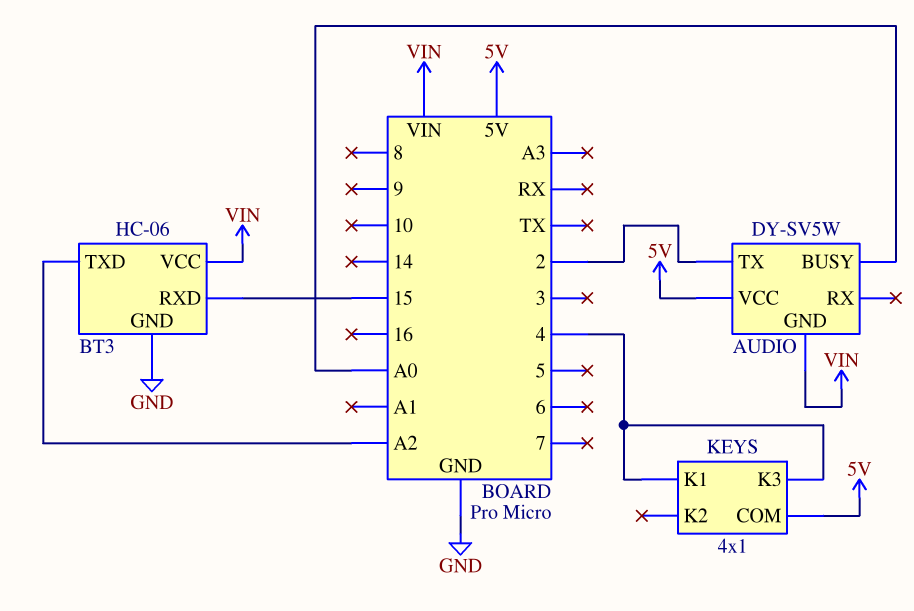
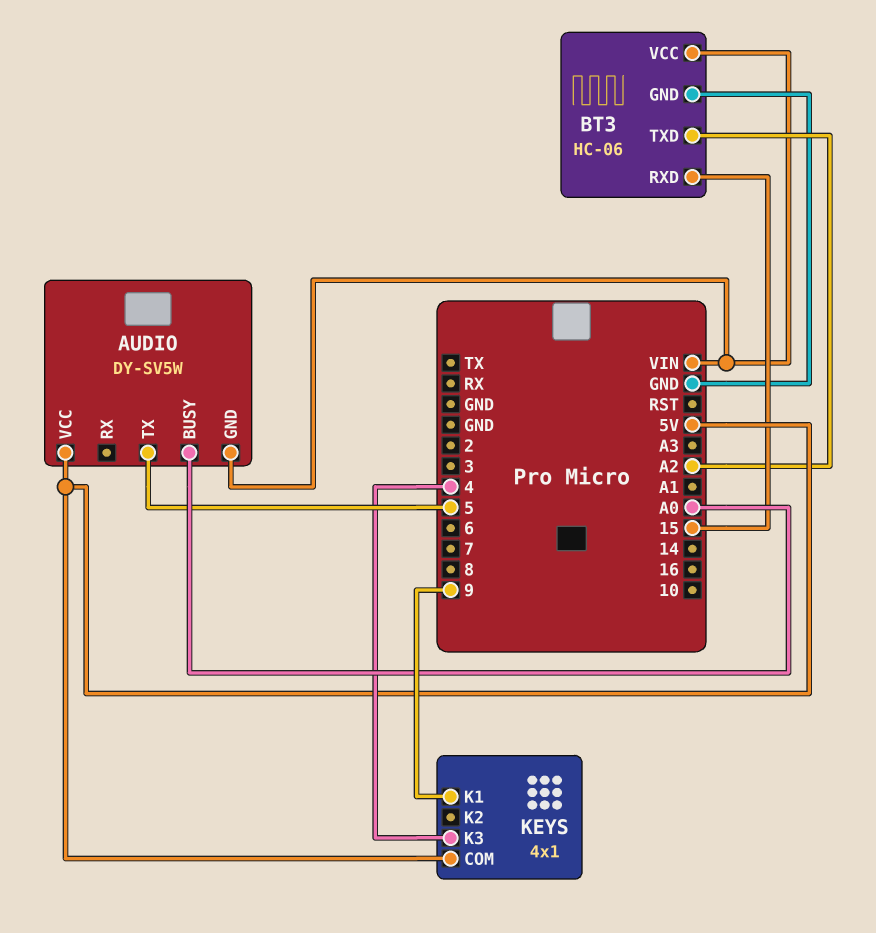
AUDIO pin TX: 2 -> 5
KEYS pin K1: 4 -> 9

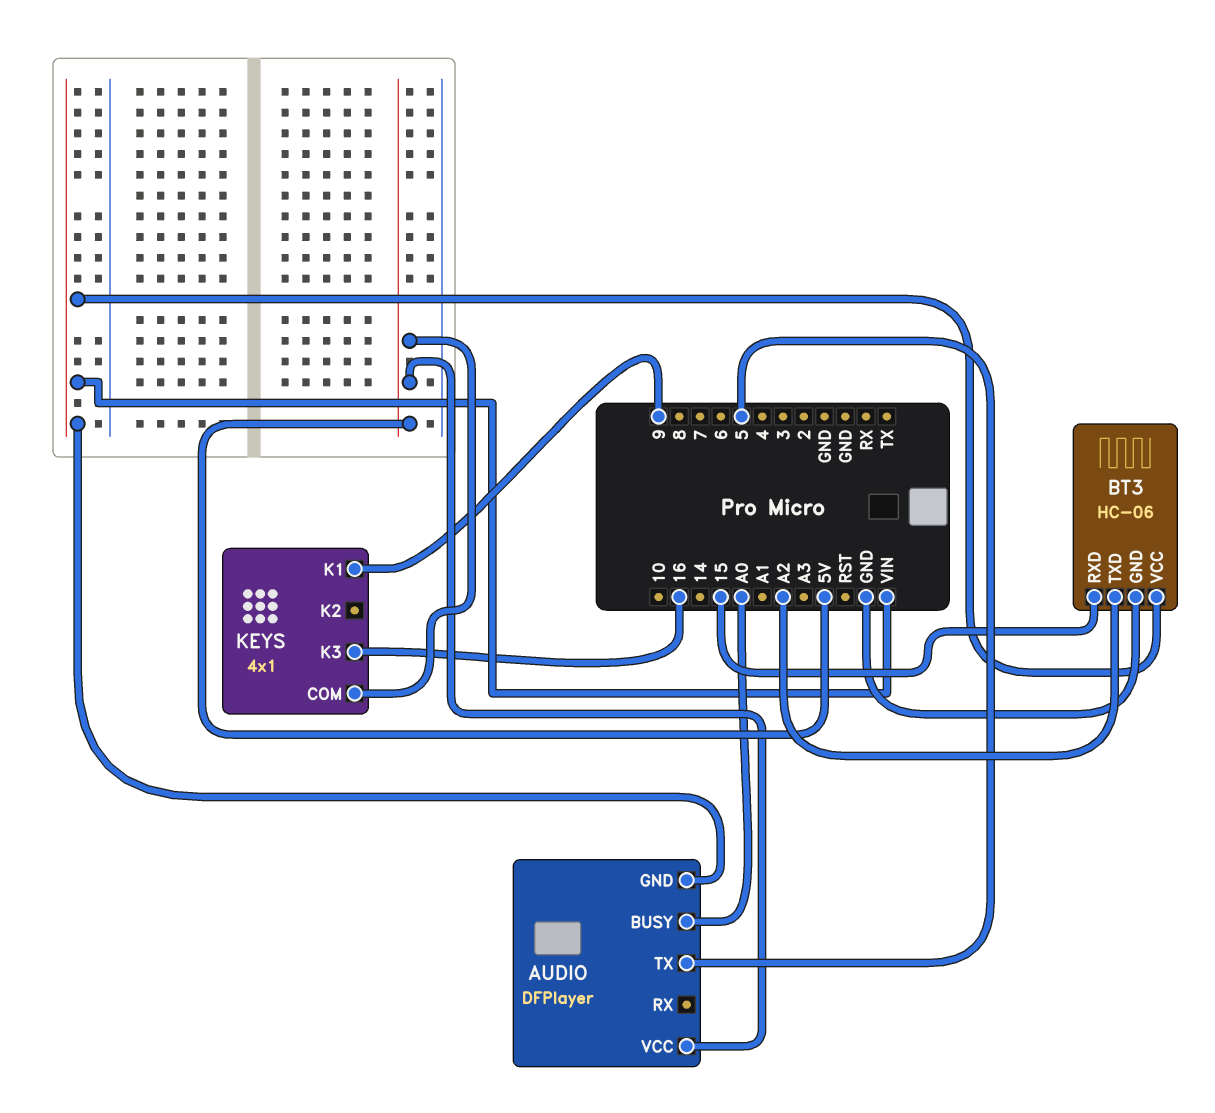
AUDIO: DY-SV5W -> DFPlayer
KEYS pin K3: 4 -> 16

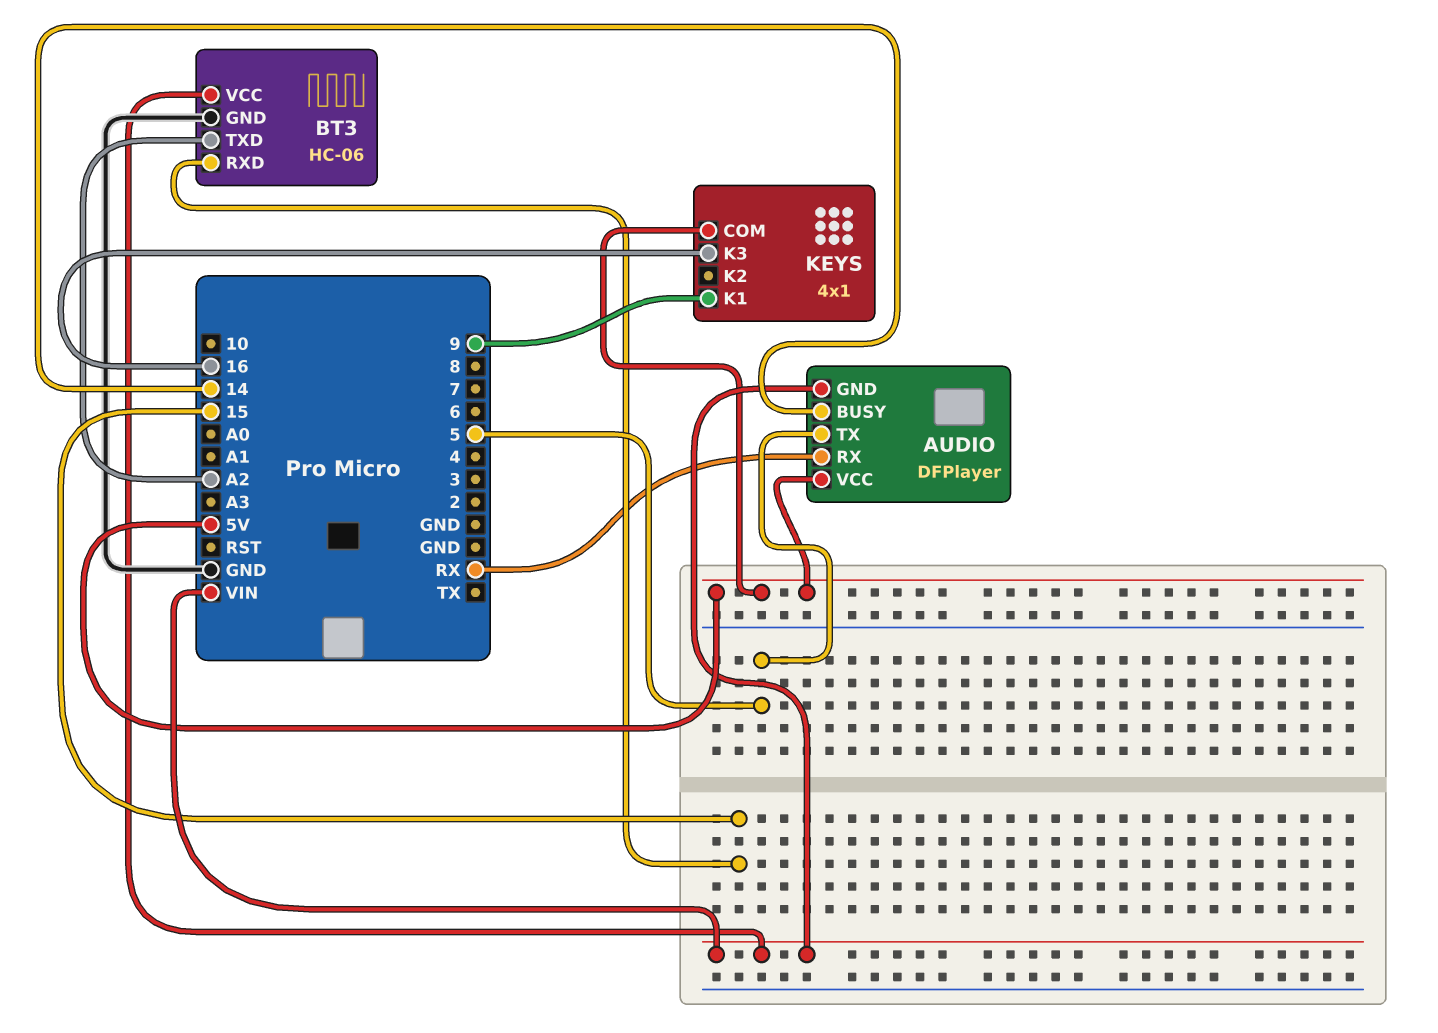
AUDIO pin BUSY: A0 -> 14
AUDIO pin RX: none -> RX

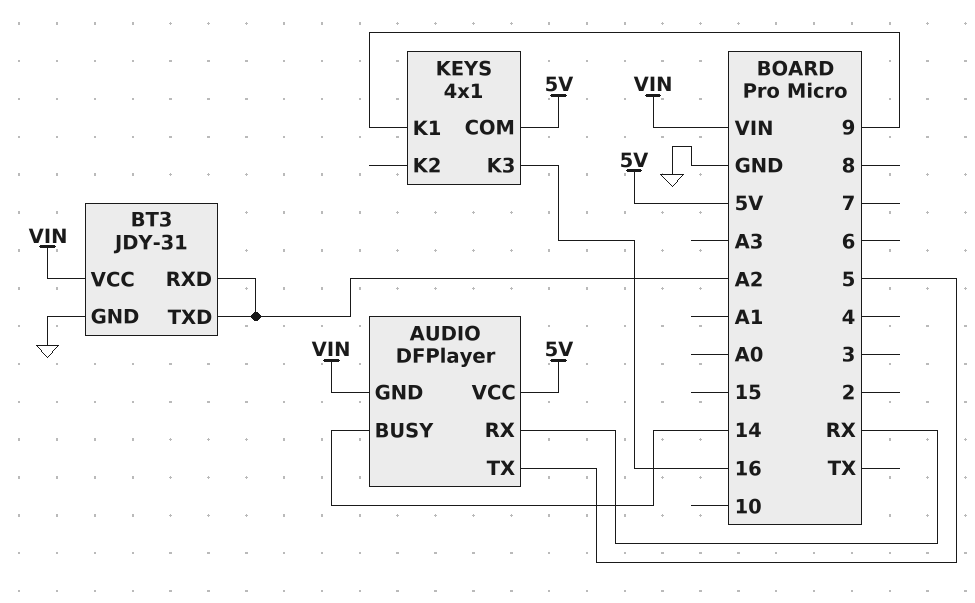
BT3: HC-06 -> JDY-31
BT3 pin RXD: 15 -> A2

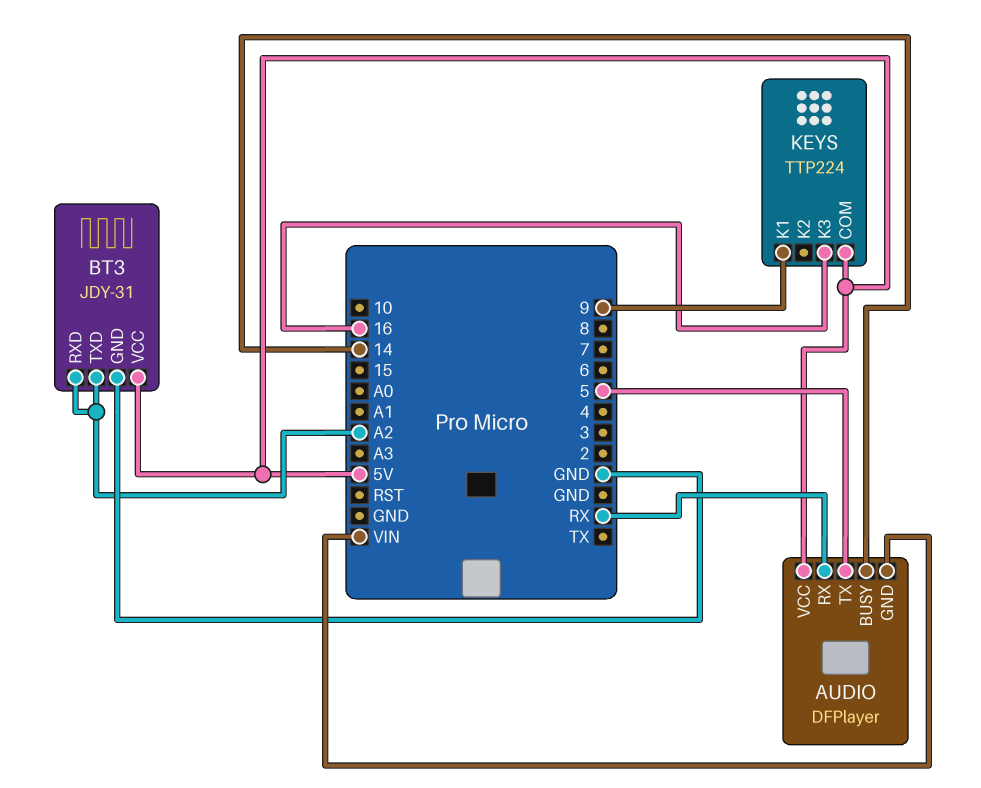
BT3 pin VCC: VIN -> 5V
KEYS: 4x1 -> TTP224

